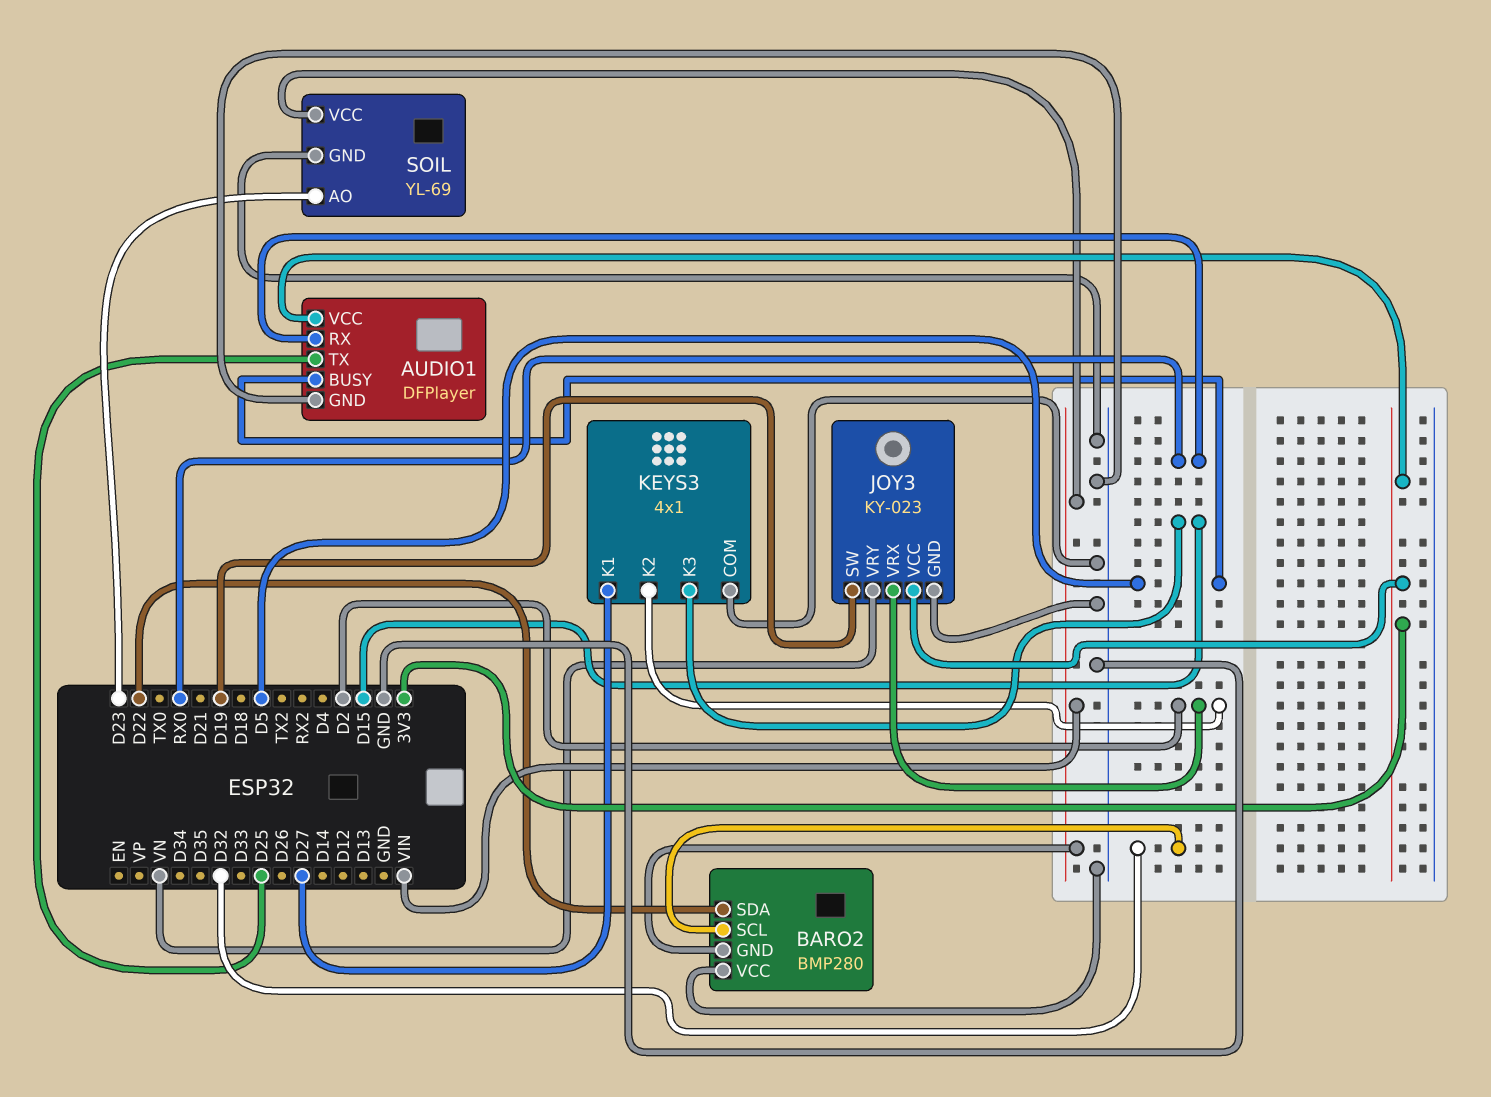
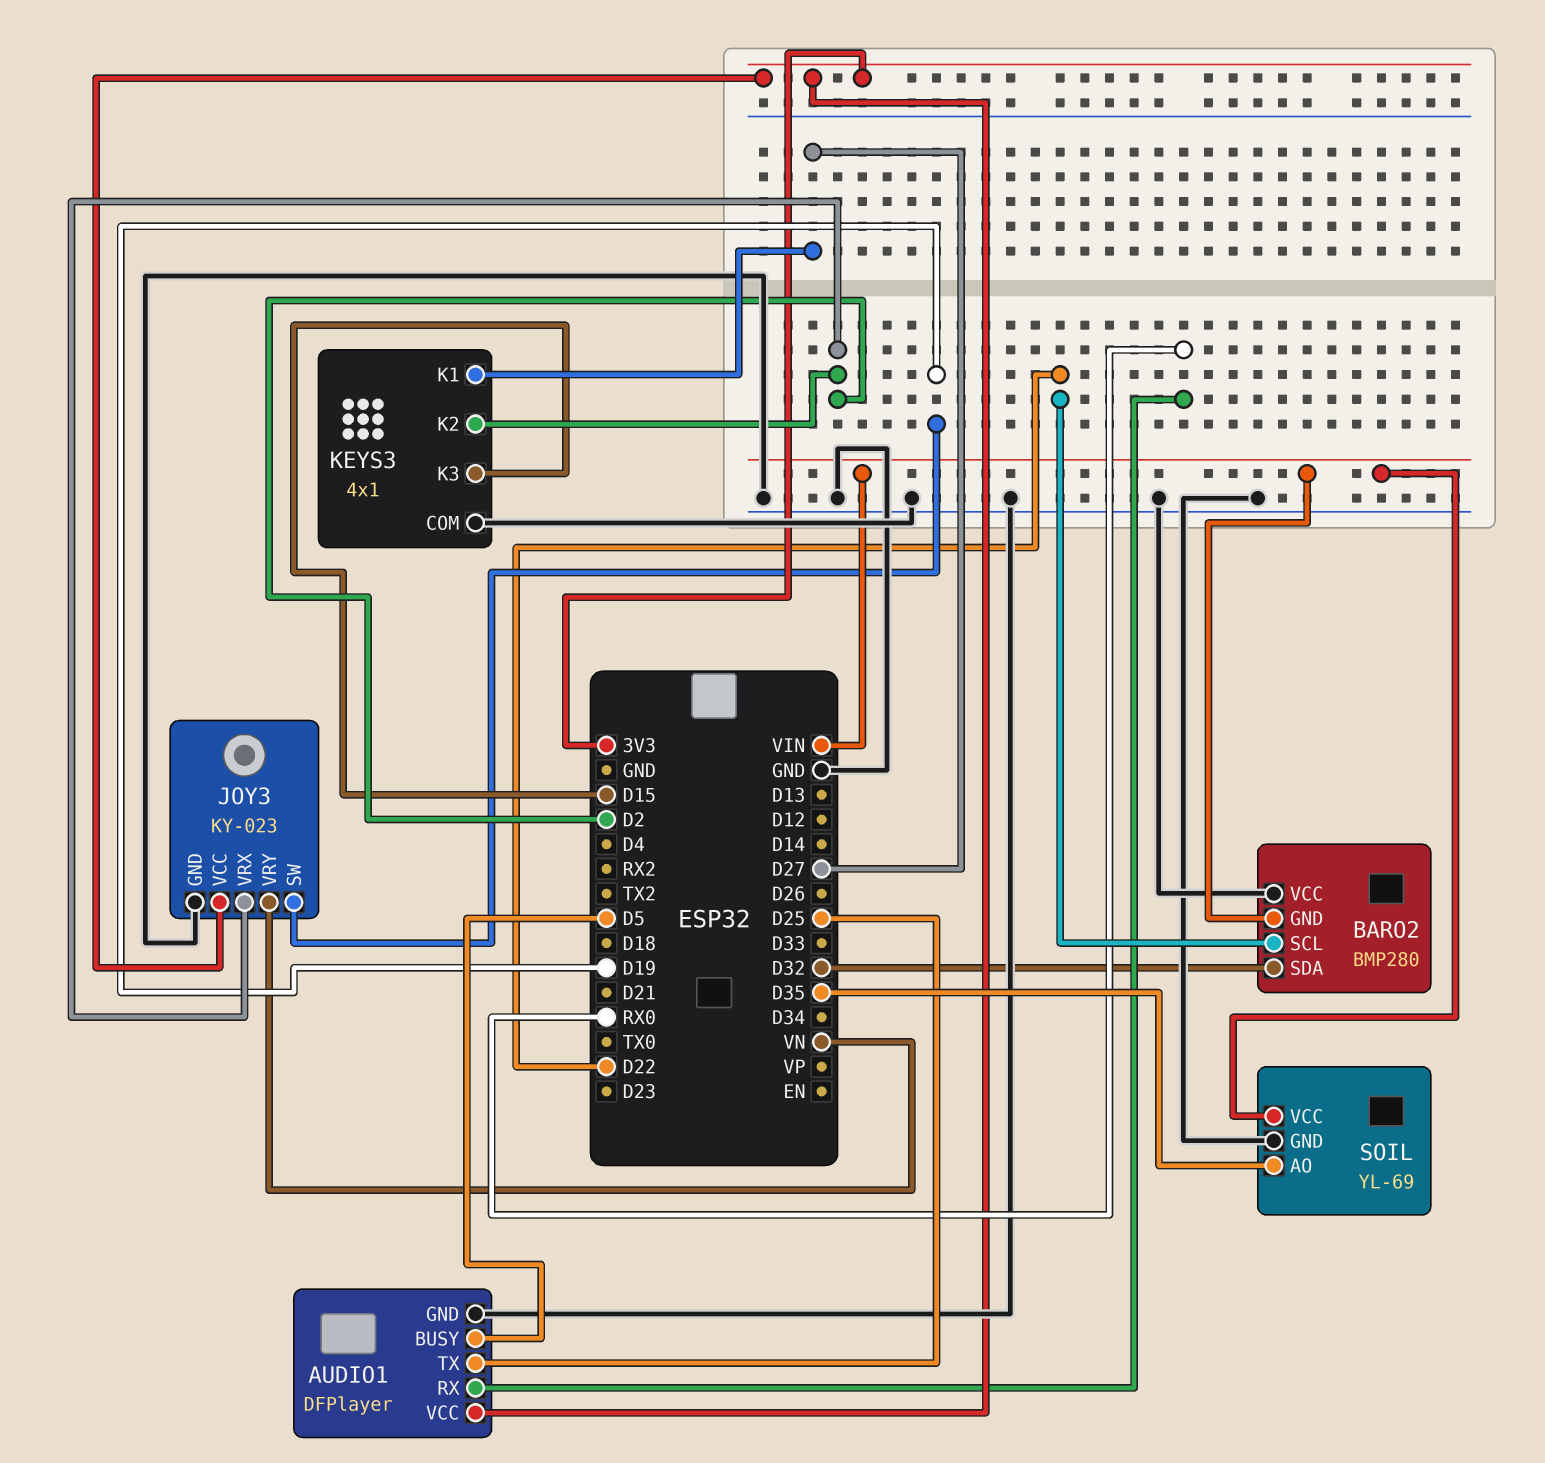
BARO2 pin SCL: D32 -> D22
BARO2 pin SDA: D22 -> D32
SOIL pin AO: D23 -> D35

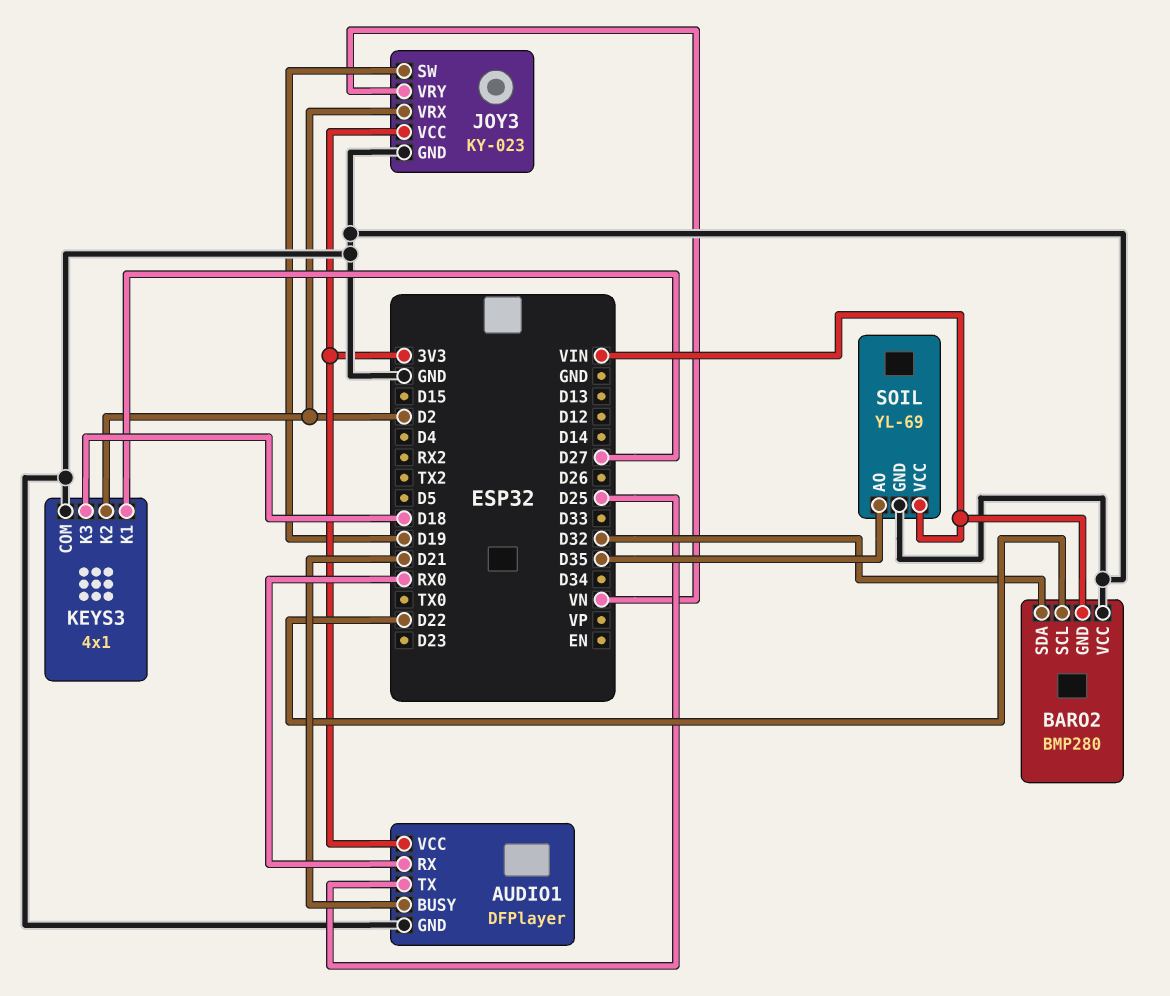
AUDIO1 pin BUSY: D5 -> D21
KEYS3 pin K3: D15 -> D18

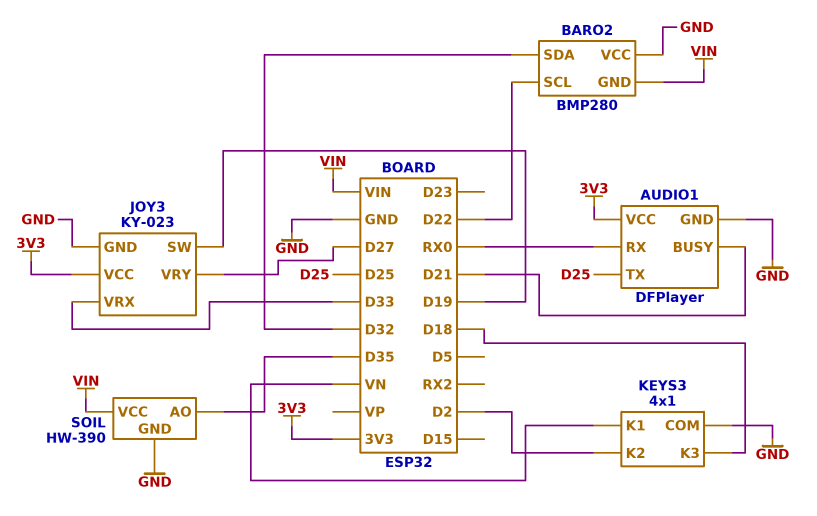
JOY3 pin VRX: D2 -> D33
JOY3 pin VRY: VN -> D27
KEYS3 pin K1: D27 -> VN
SOIL: YL-69 -> HW-390

